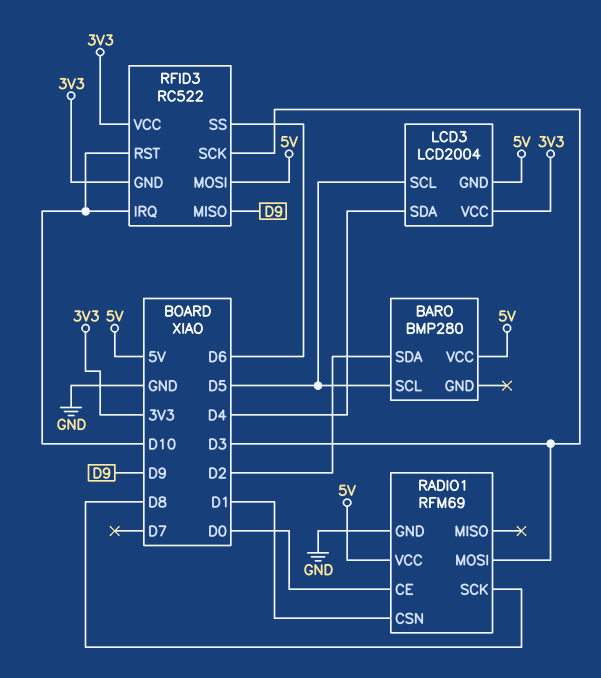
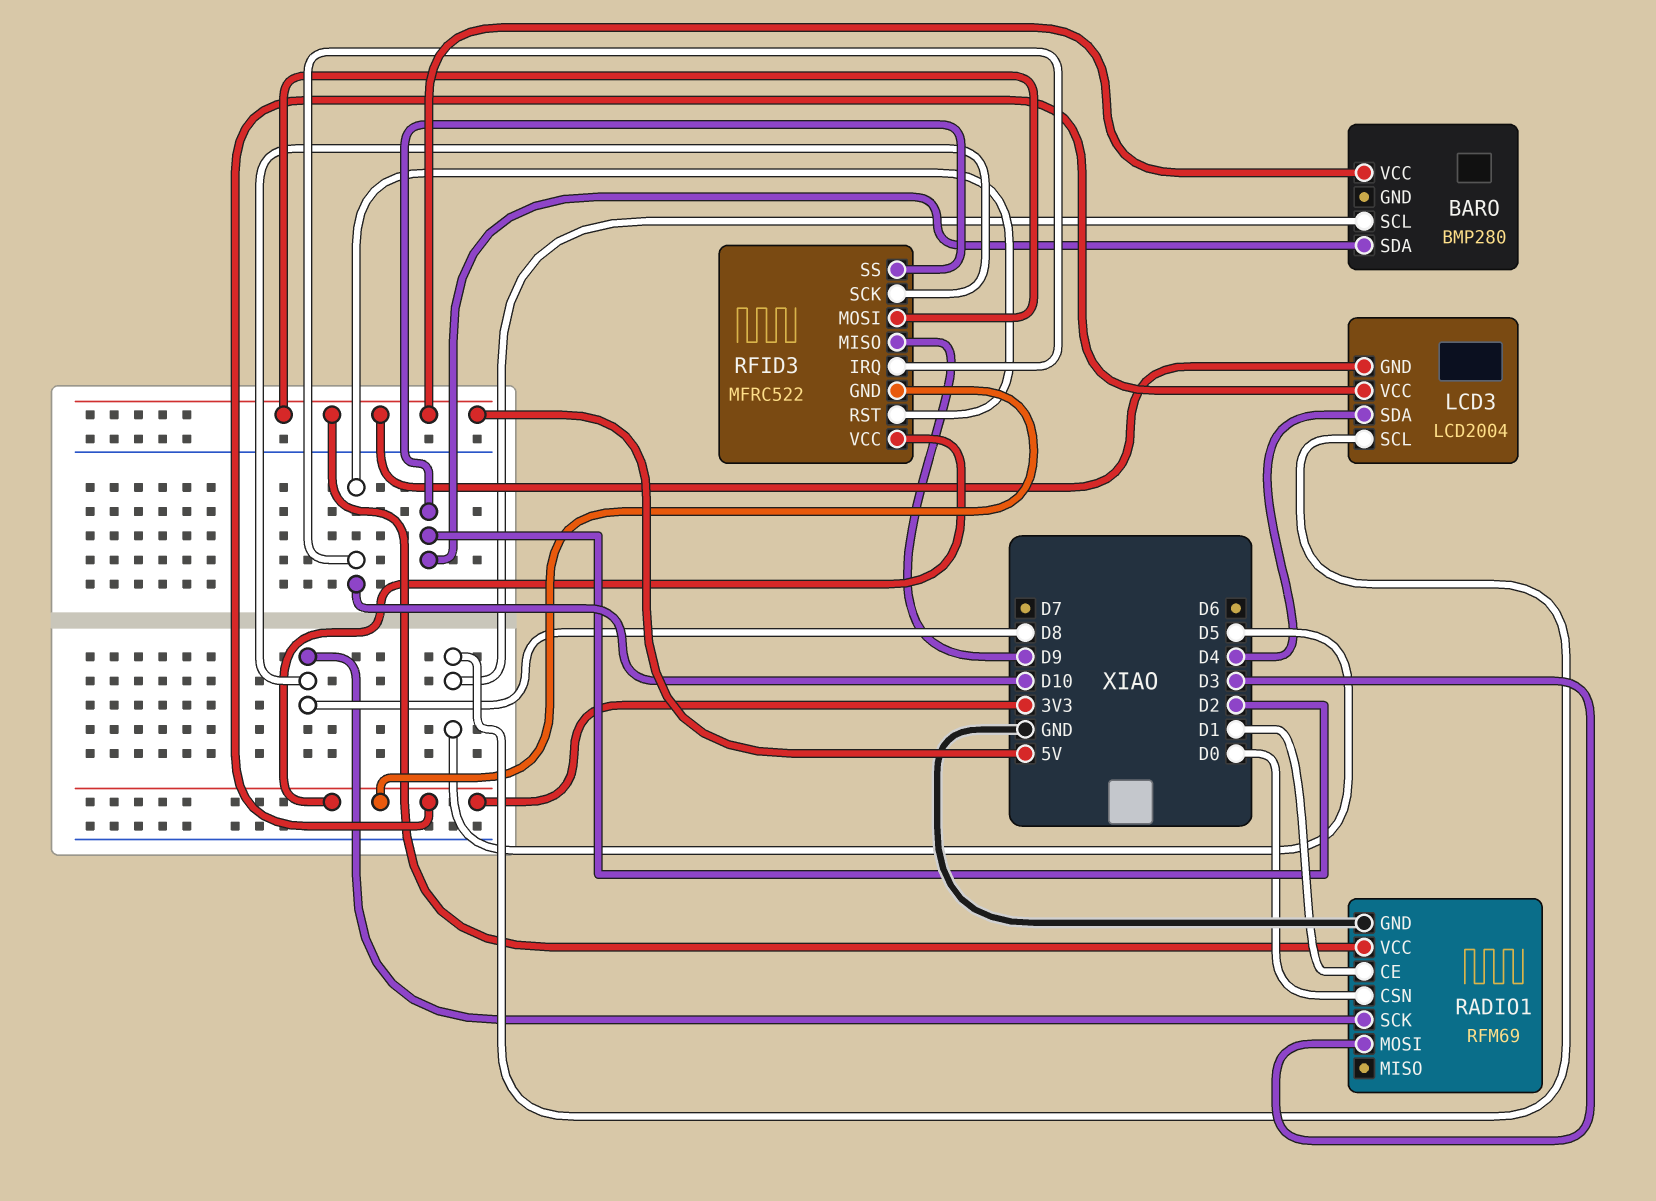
RADIO1 pin CE: D0 -> D1
RADIO1 pin CSN: D1 -> D0
RFID3: RC522 -> MFRC522
RFID3 pin SCK: D3 -> D8
RFID3 pin SS: D6 -> D2

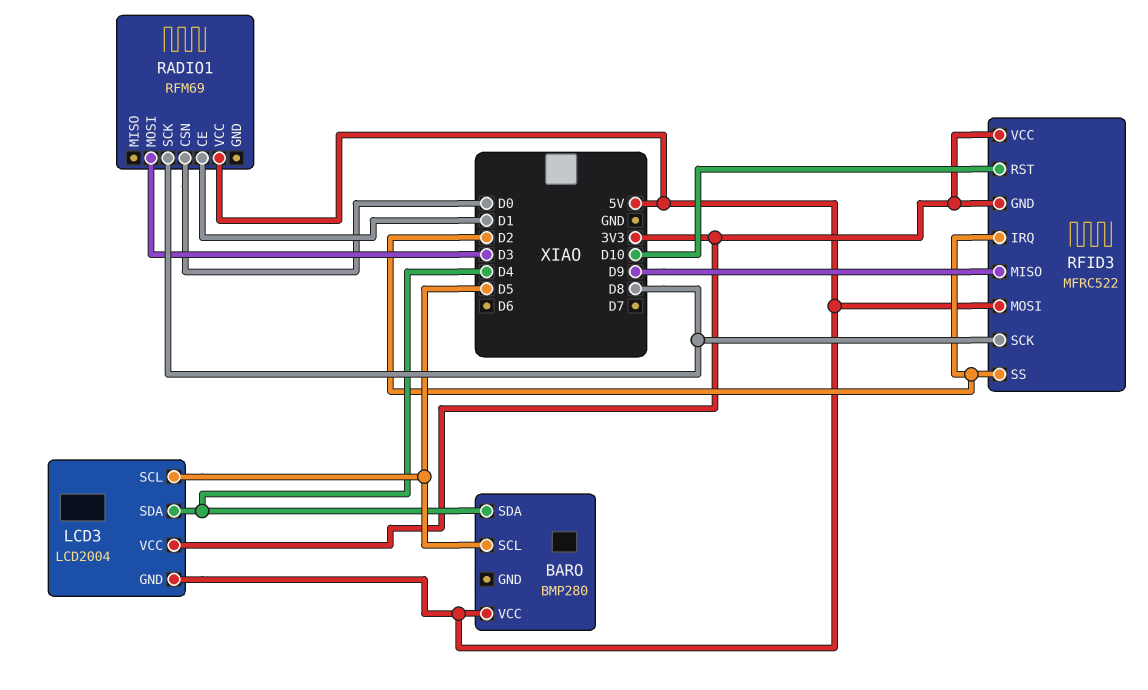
BARO pin SDA: D2 -> D4
RADIO1 pin GND: GND -> none
RFID3 pin IRQ: D10 -> D2

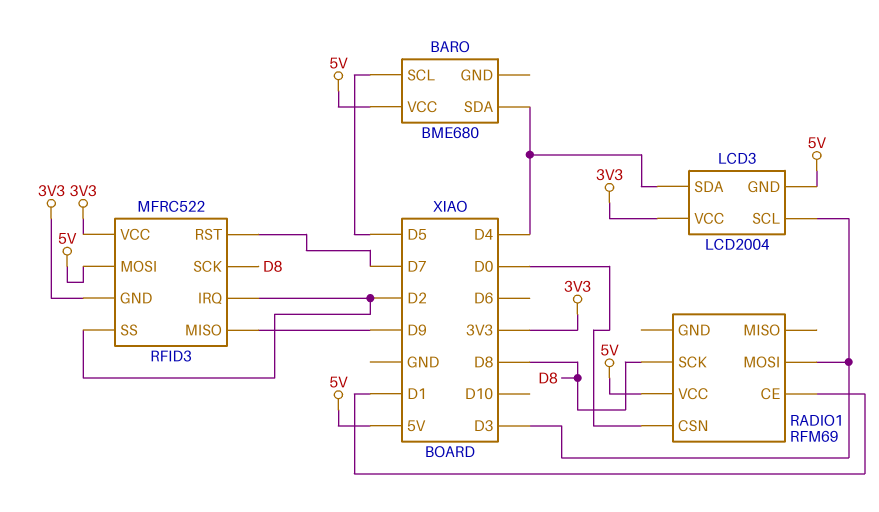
BARO: BMP280 -> BME680
LCD3 pin SCL: D5 -> D3
RFID3 pin RST: D10 -> D7

